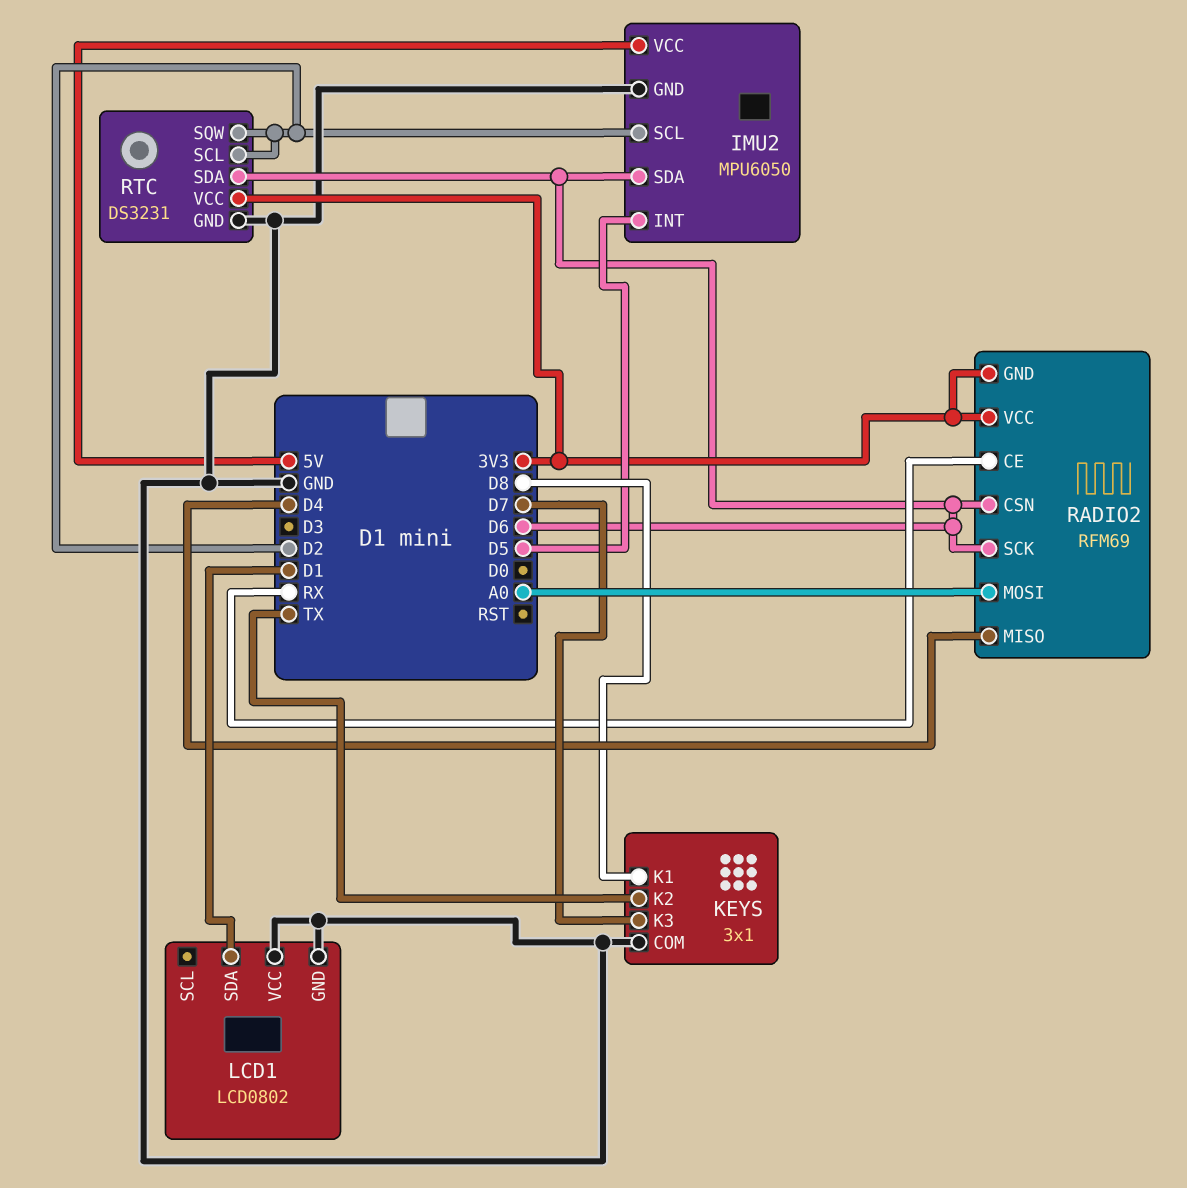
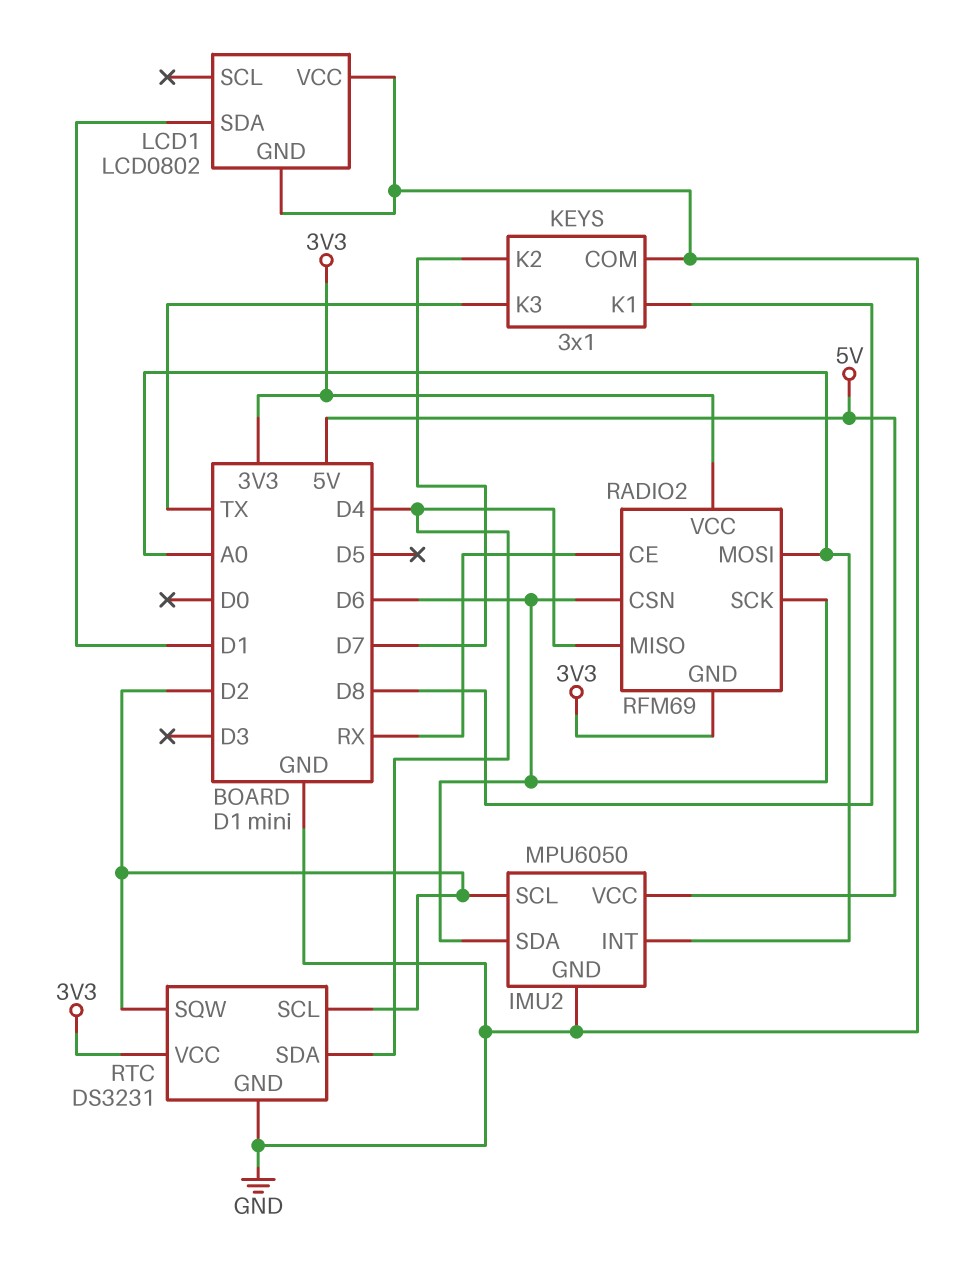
IMU2 pin INT: D5 -> A0
KEYS pin K2: TX -> D7
KEYS pin K3: D7 -> TX
RTC pin SDA: D6 -> D4

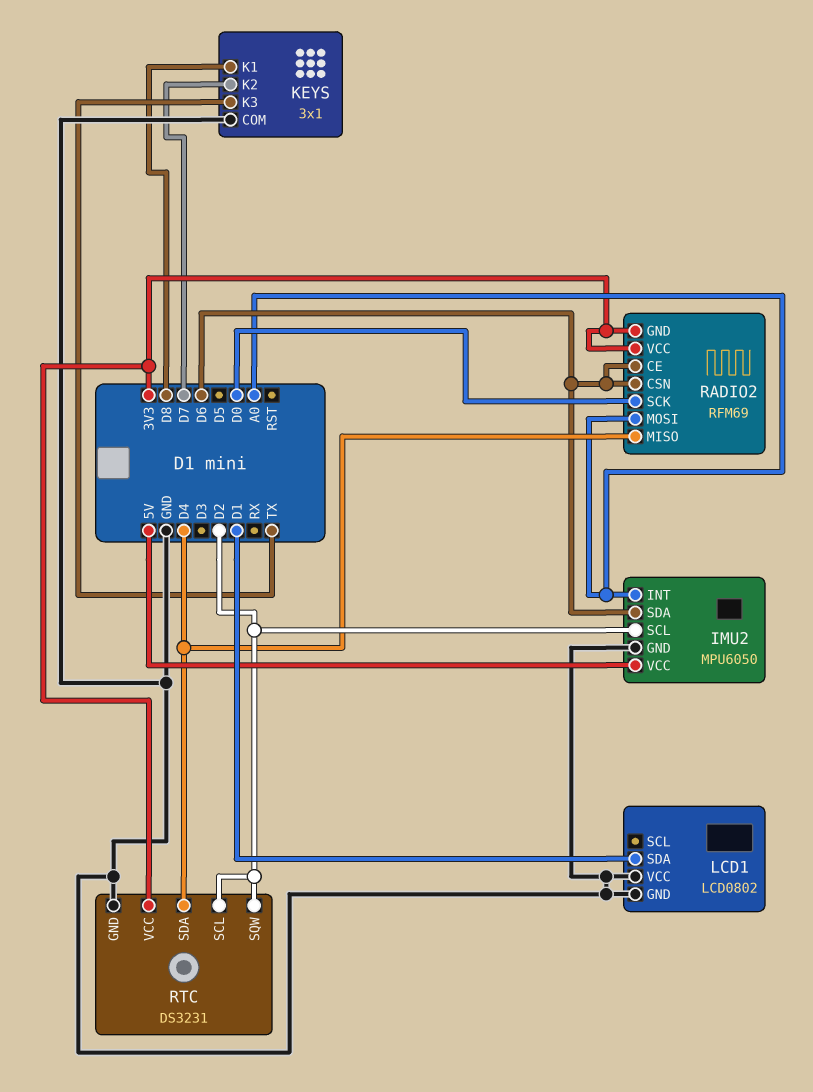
RADIO2 pin CE: RX -> D6
RADIO2 pin SCK: D6 -> D0

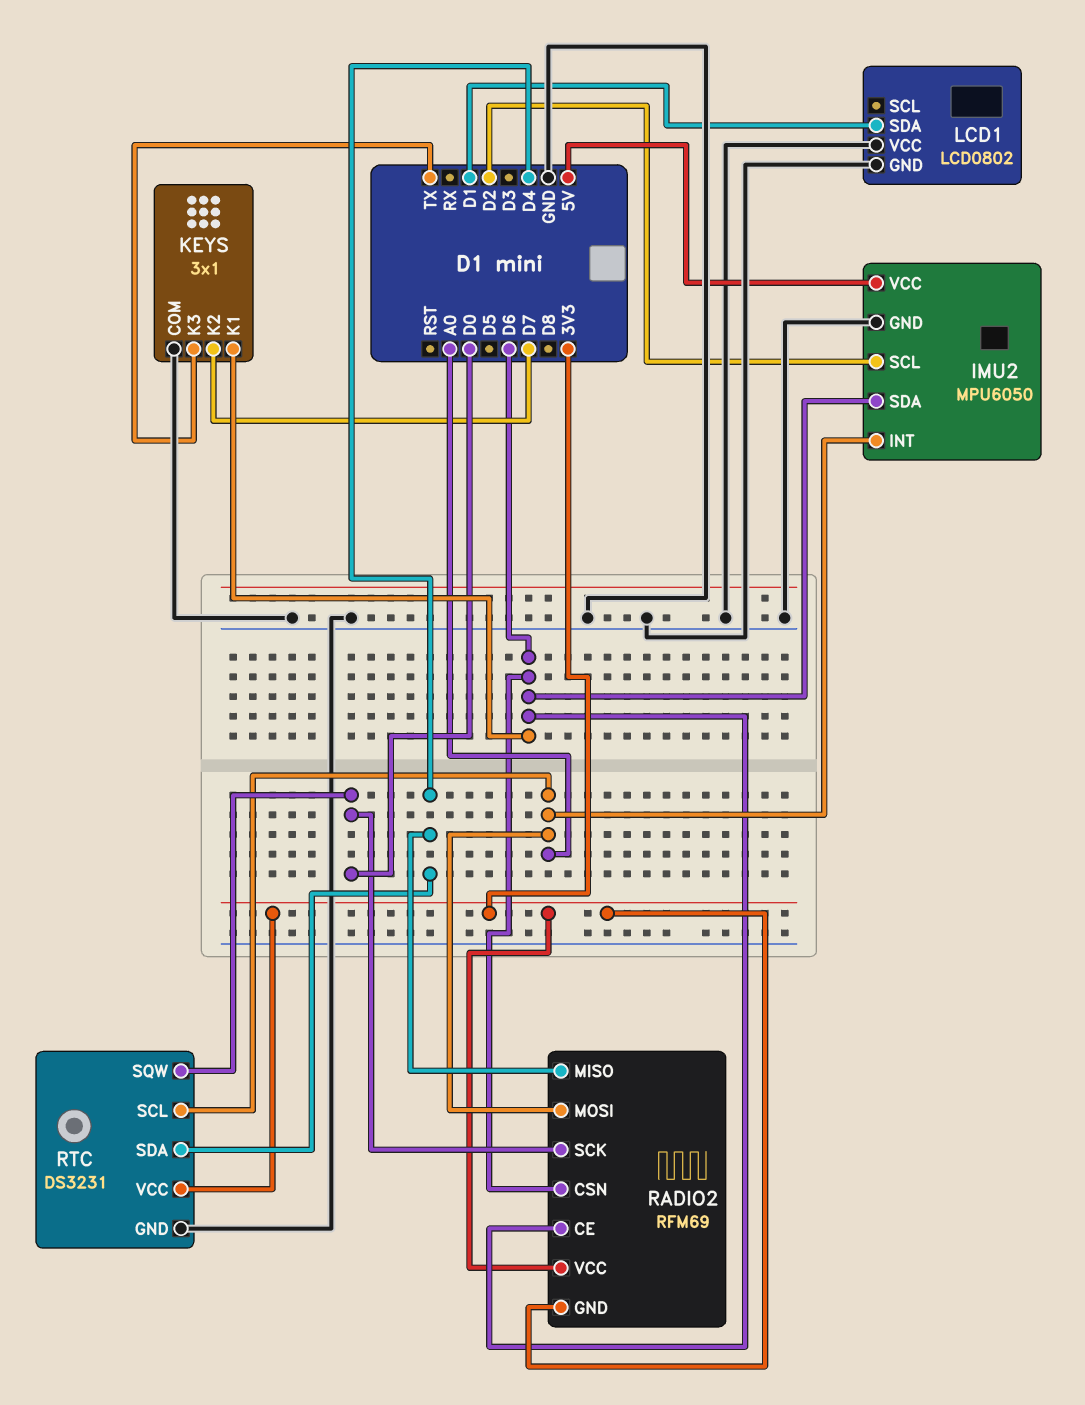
KEYS pin K1: D8 -> D6
RTC pin SCL: D2 -> A0
RTC pin SQW: D2 -> D0

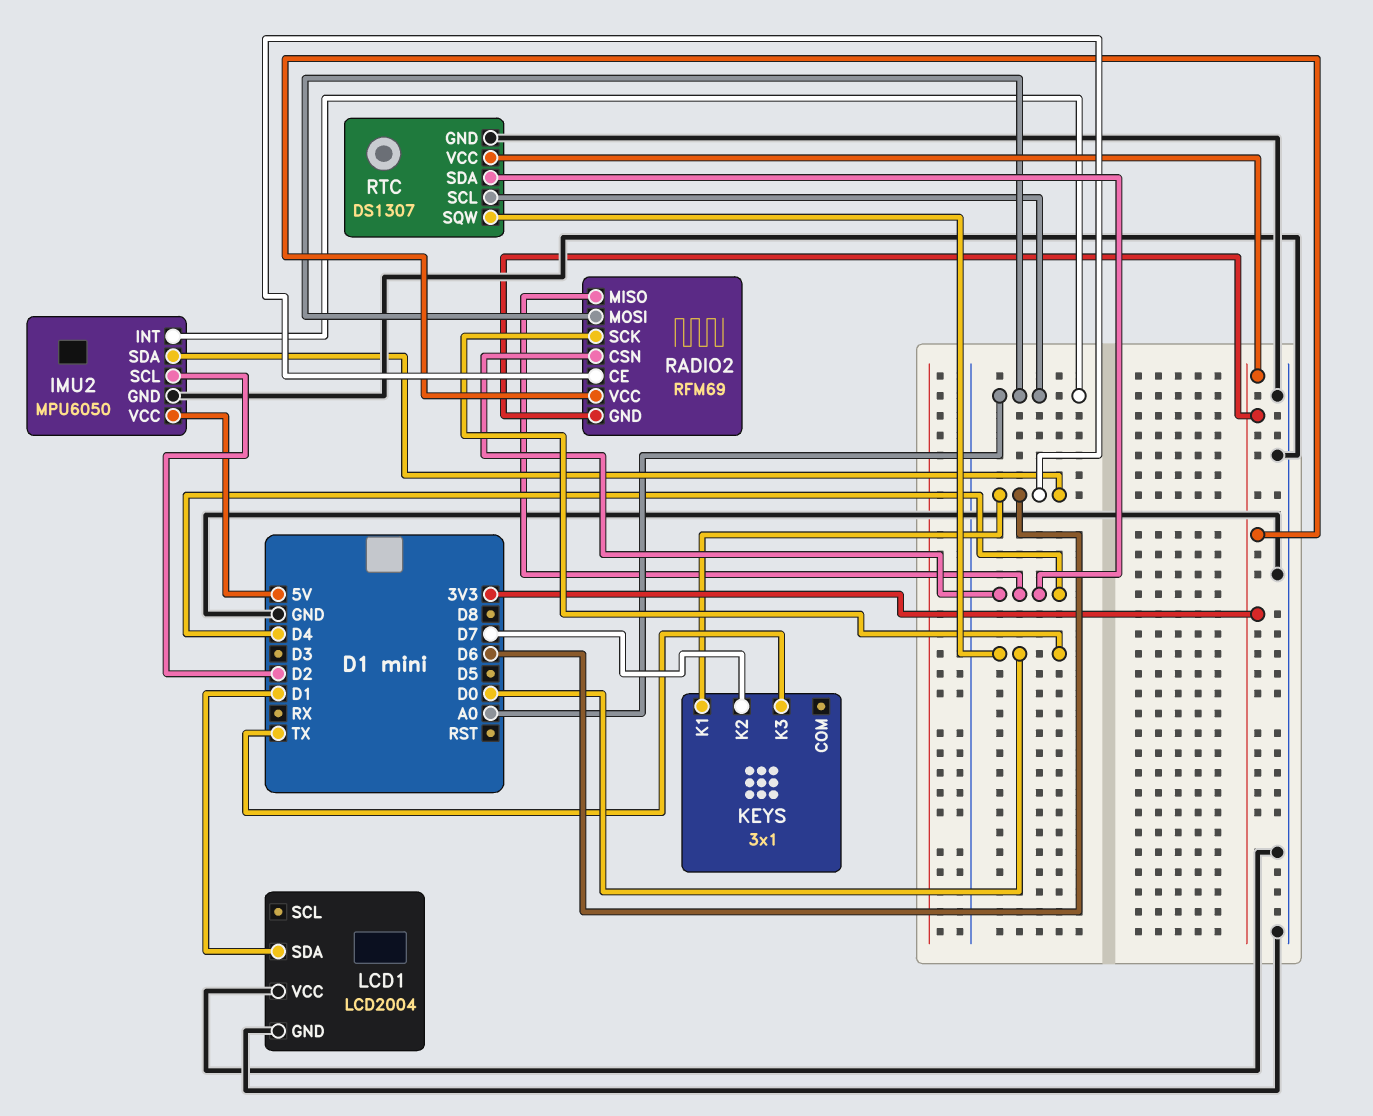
KEYS pin COM: GND -> none
LCD1: LCD0802 -> LCD2004
RADIO2 pin CSN: D6 -> D4
RTC: DS3231 -> DS1307

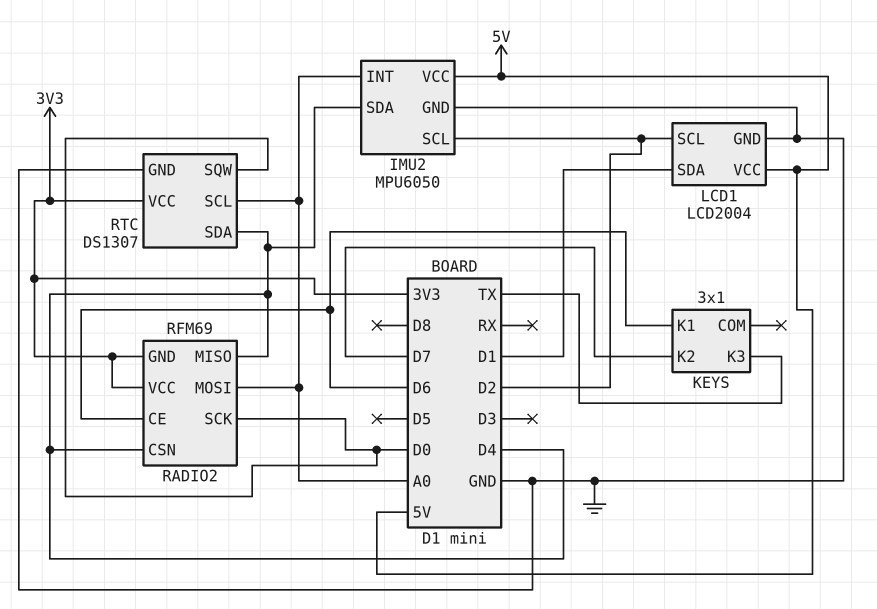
IMU2 pin SDA: D6 -> D4
LCD1 pin SCL: none -> D2
LCD1 pin VCC: GND -> 5V

